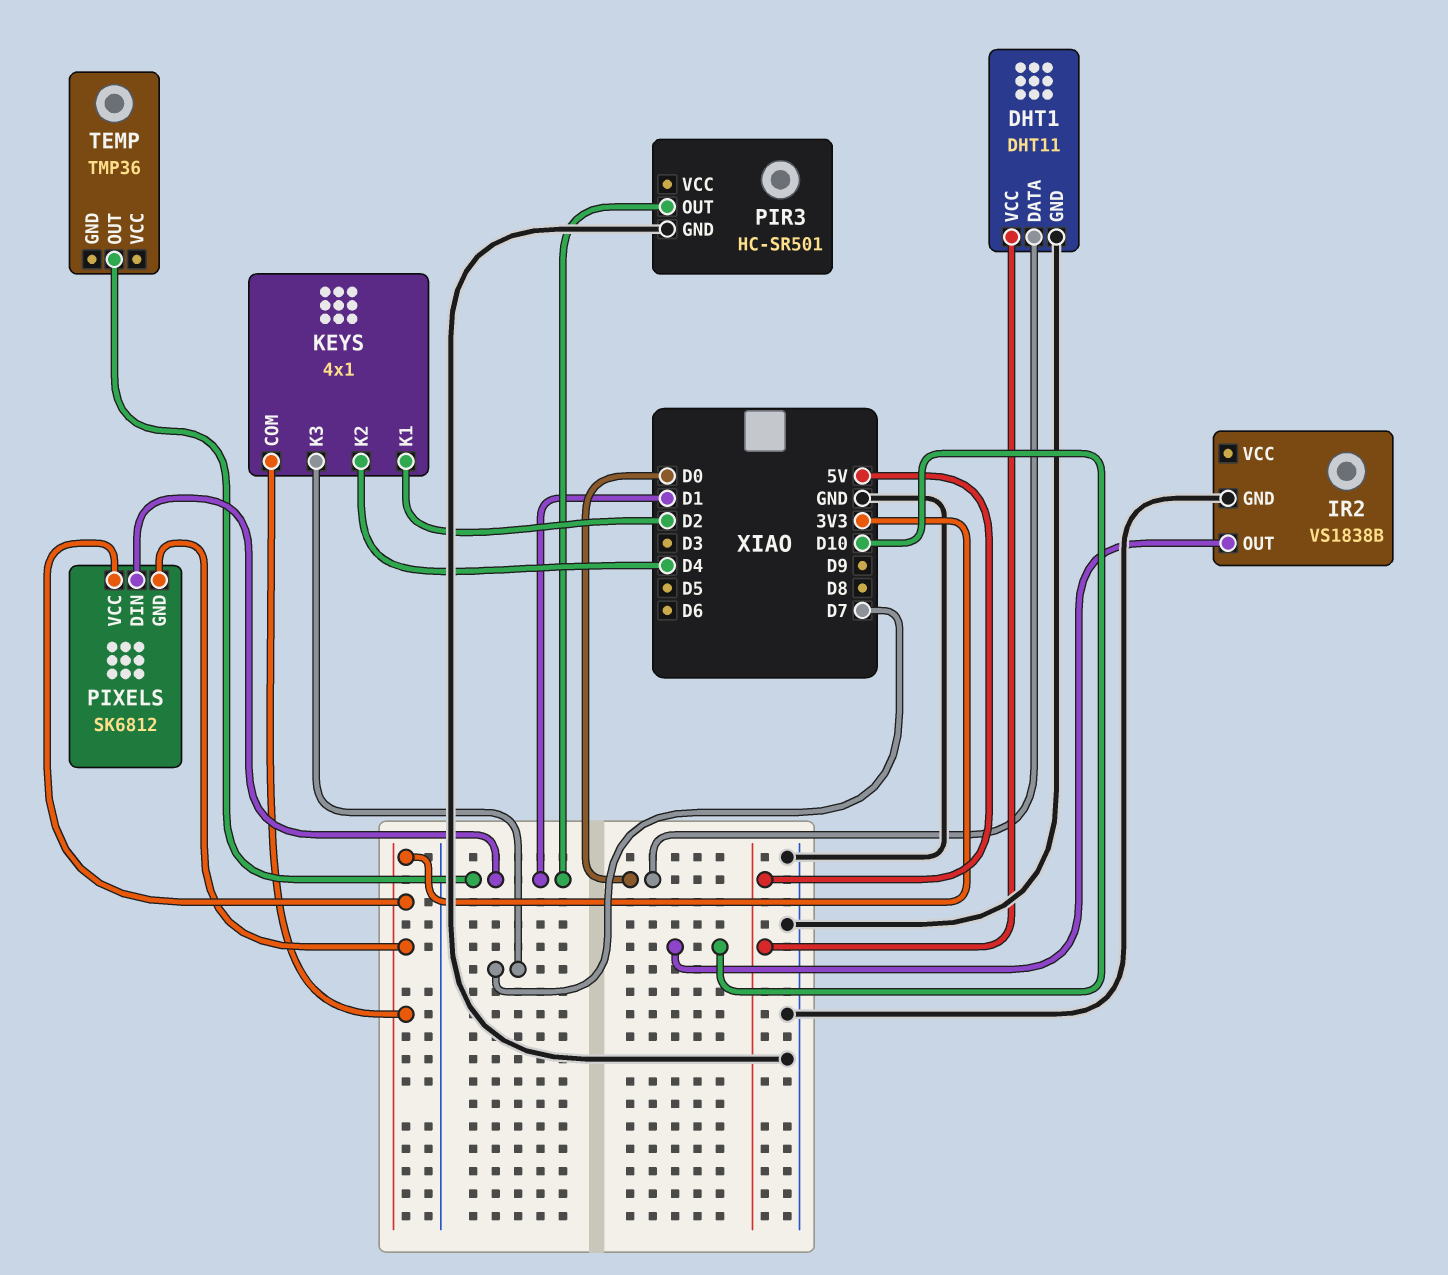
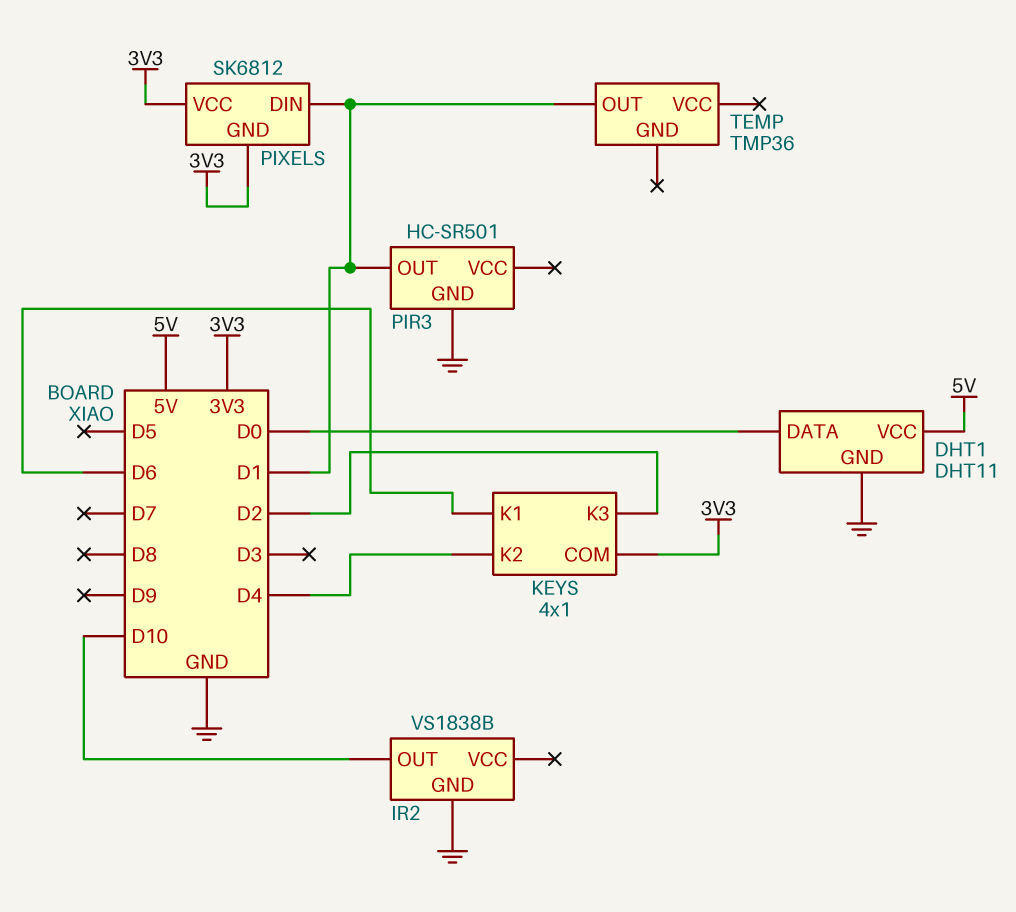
KEYS pin K1: D2 -> D6
KEYS pin K3: D7 -> D2

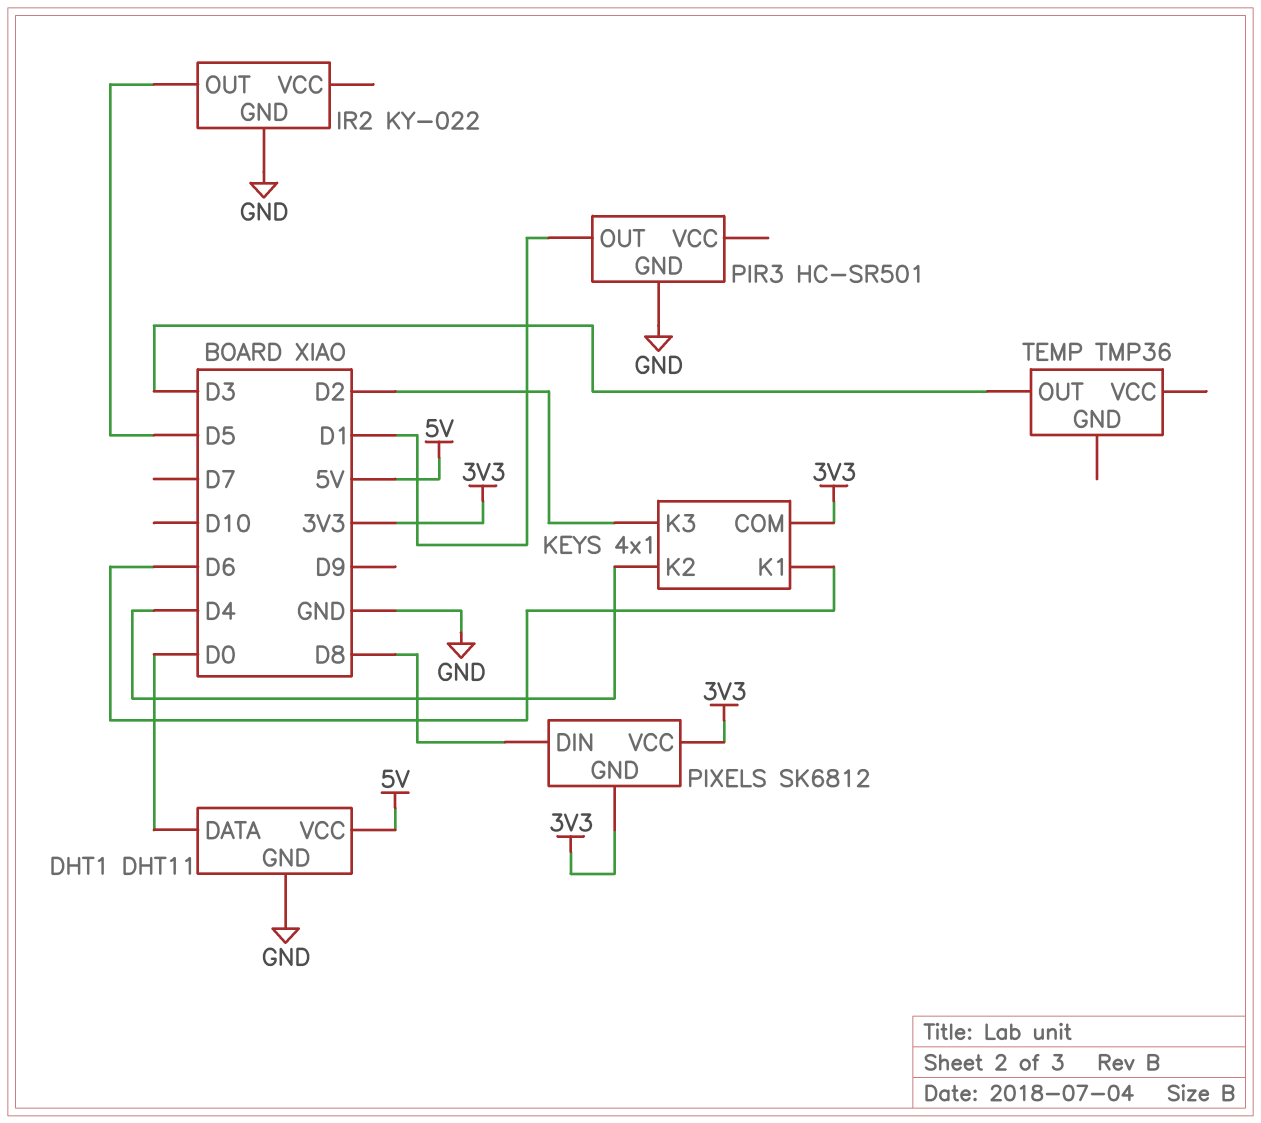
IR2: VS1838B -> KY-022
IR2 pin OUT: D10 -> D5
PIXELS pin DIN: D1 -> D8
TEMP pin OUT: D1 -> D3

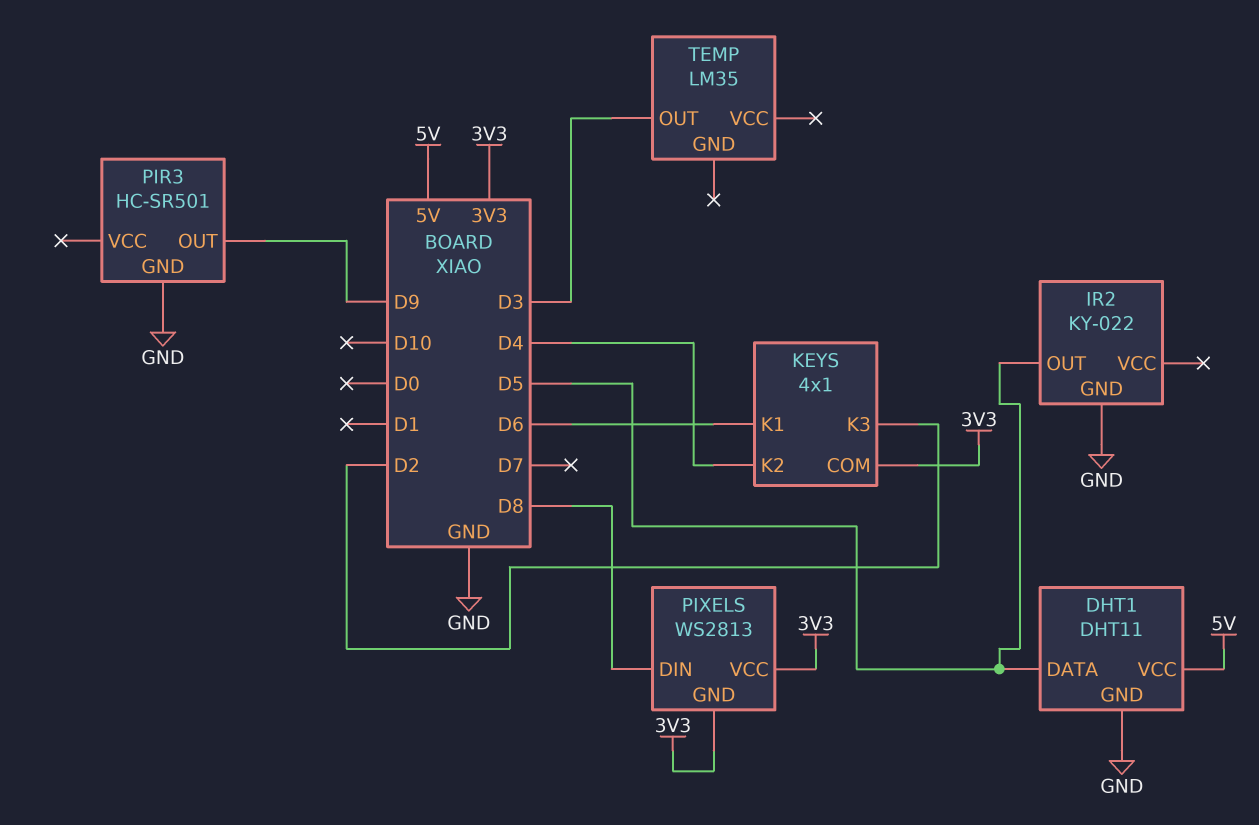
DHT1 pin DATA: D0 -> D5
PIR3 pin OUT: D1 -> D9
PIXELS: SK6812 -> WS2813
TEMP: TMP36 -> LM35

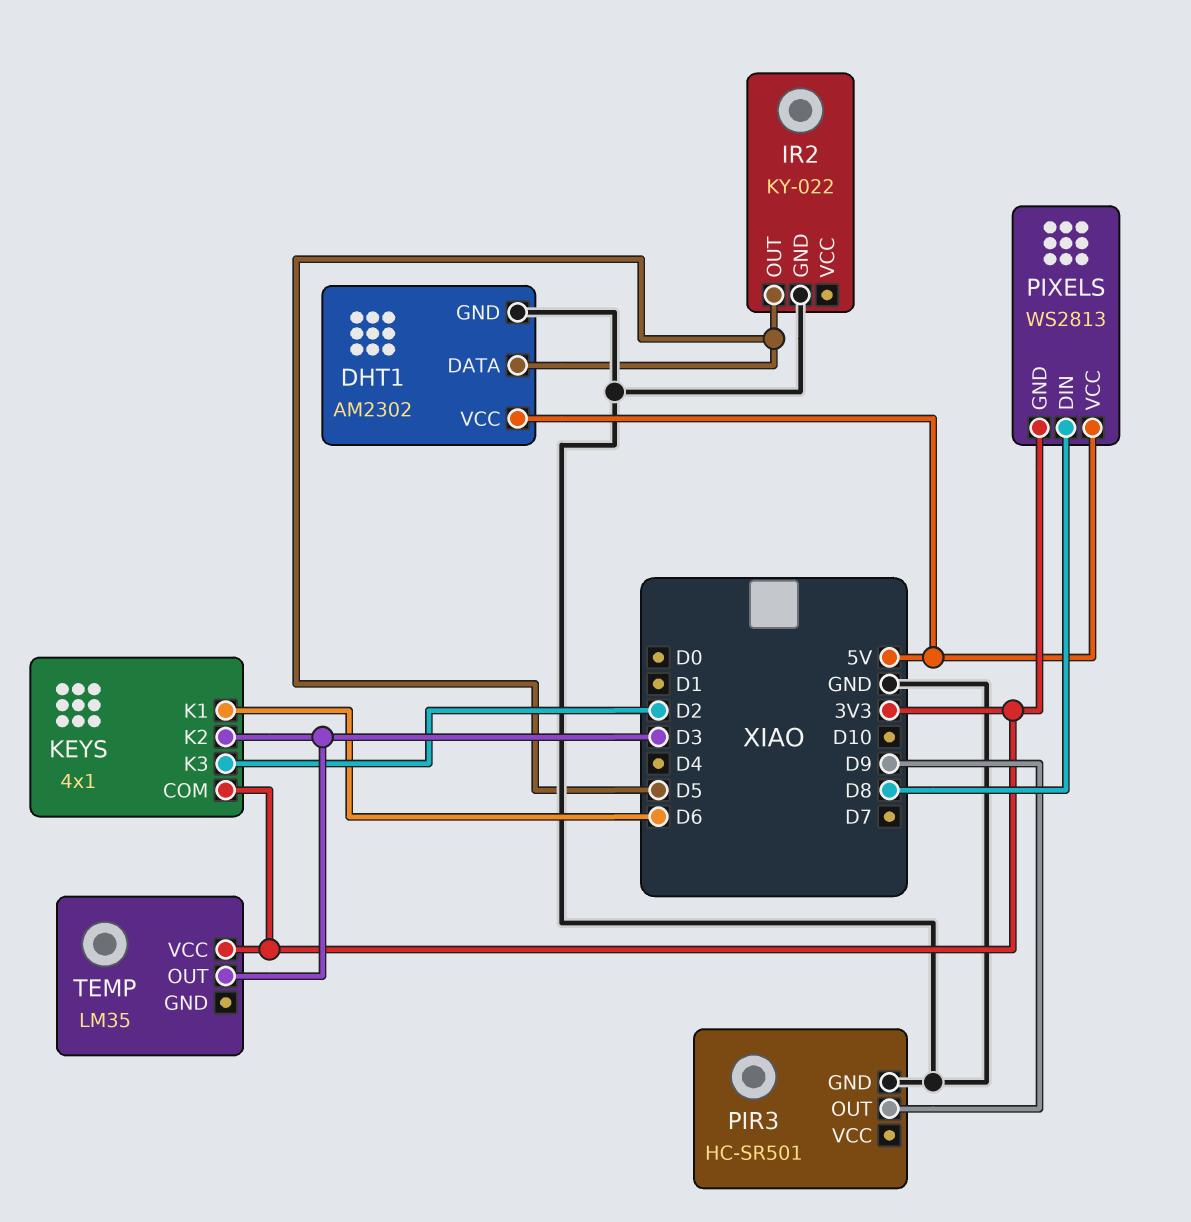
DHT1: DHT11 -> AM2302
KEYS pin K2: D4 -> D3
PIXELS pin VCC: 3V3 -> 5V
TEMP pin VCC: none -> 3V3

